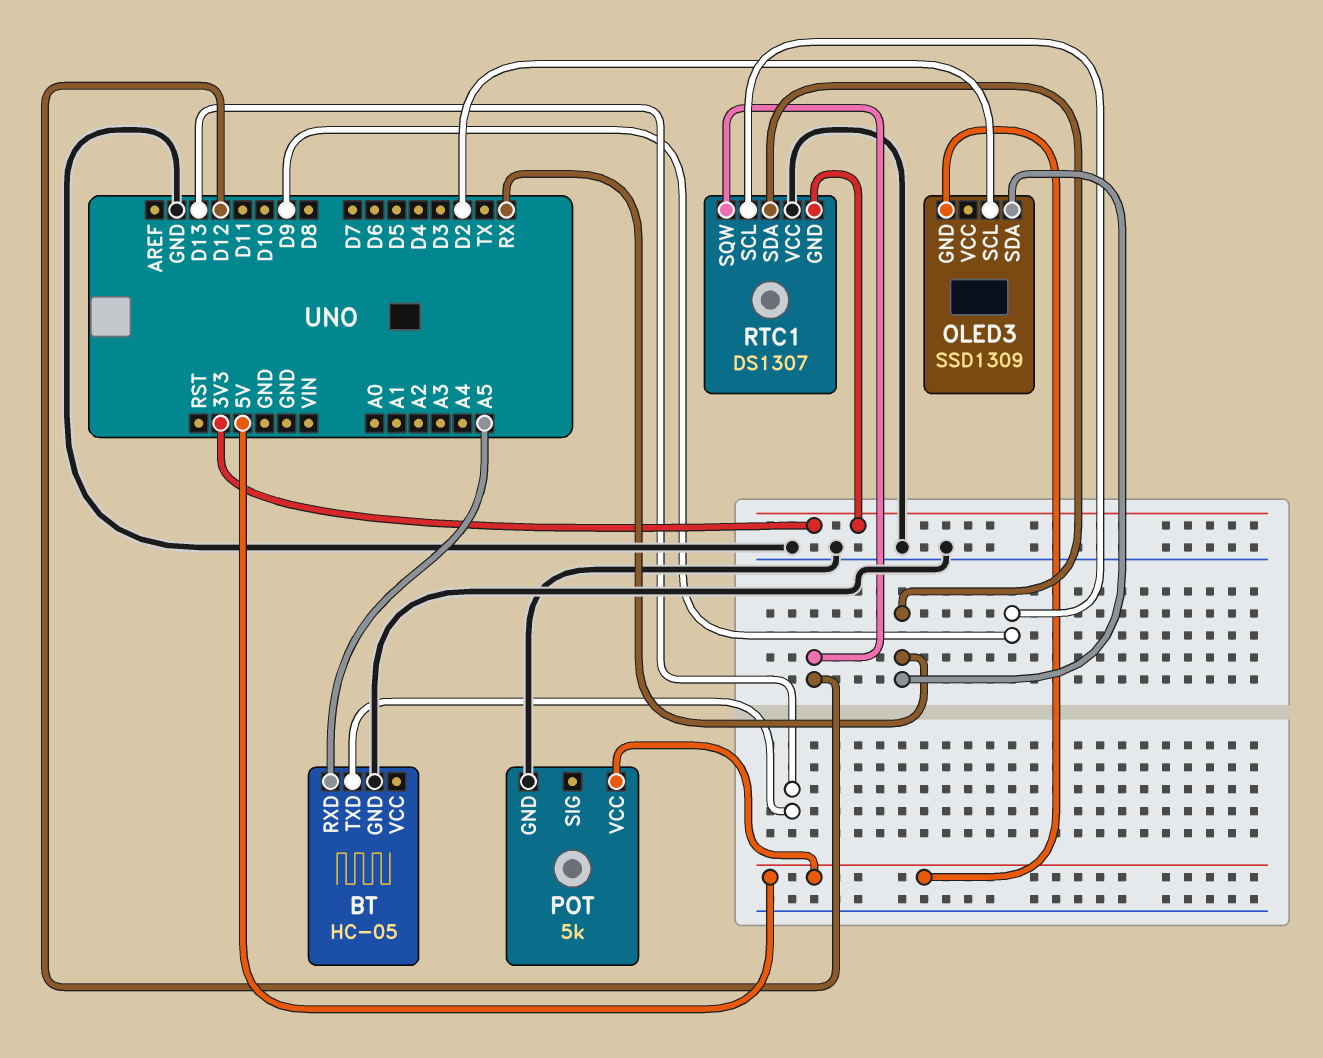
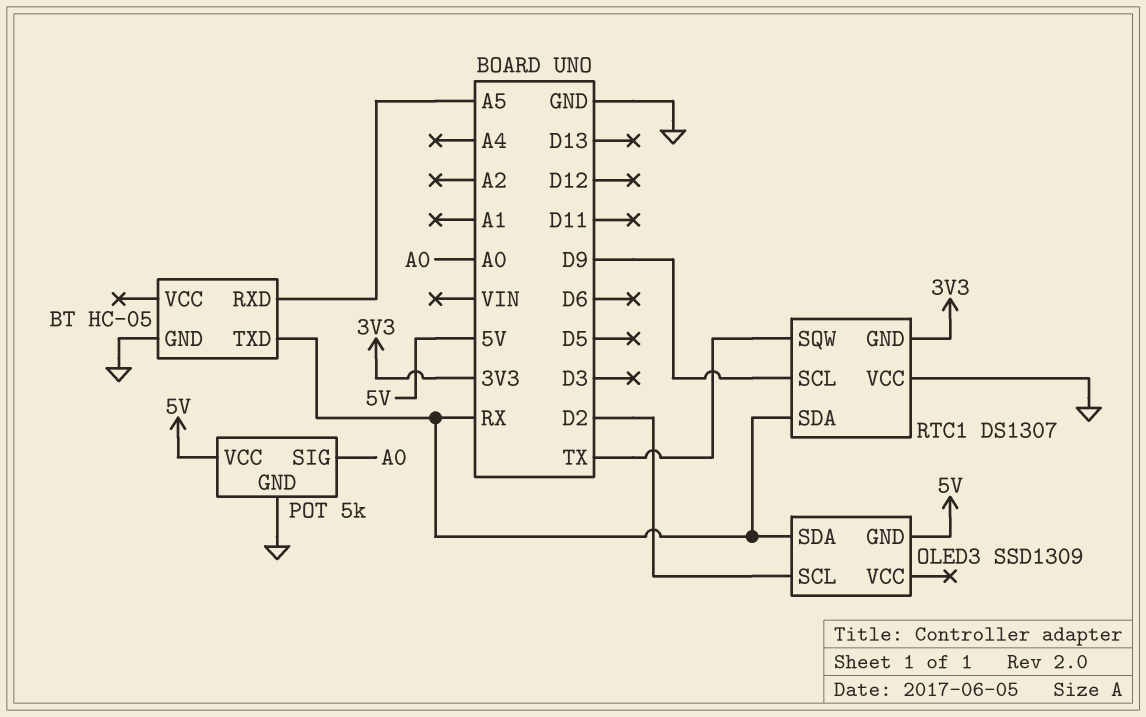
BT pin TXD: D13 -> RX
POT pin SIG: none -> A0
RTC1 pin SQW: D12 -> TX

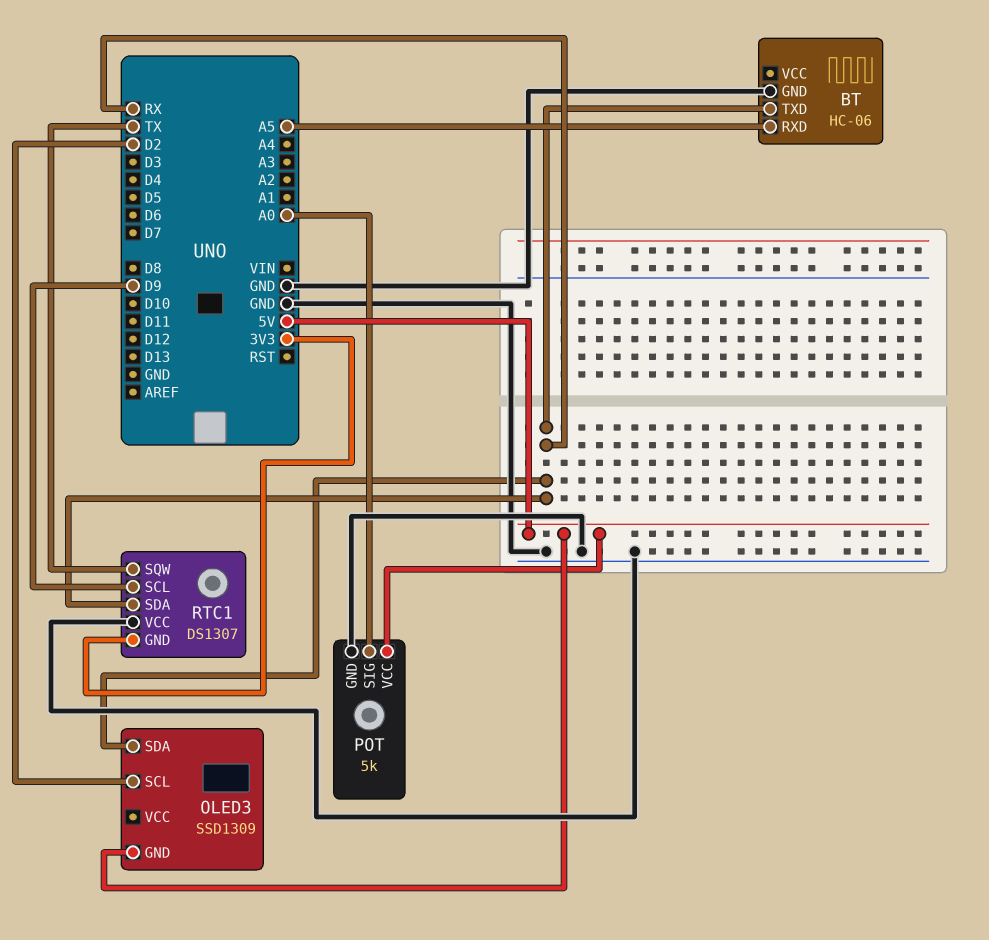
BT: HC-05 -> HC-06

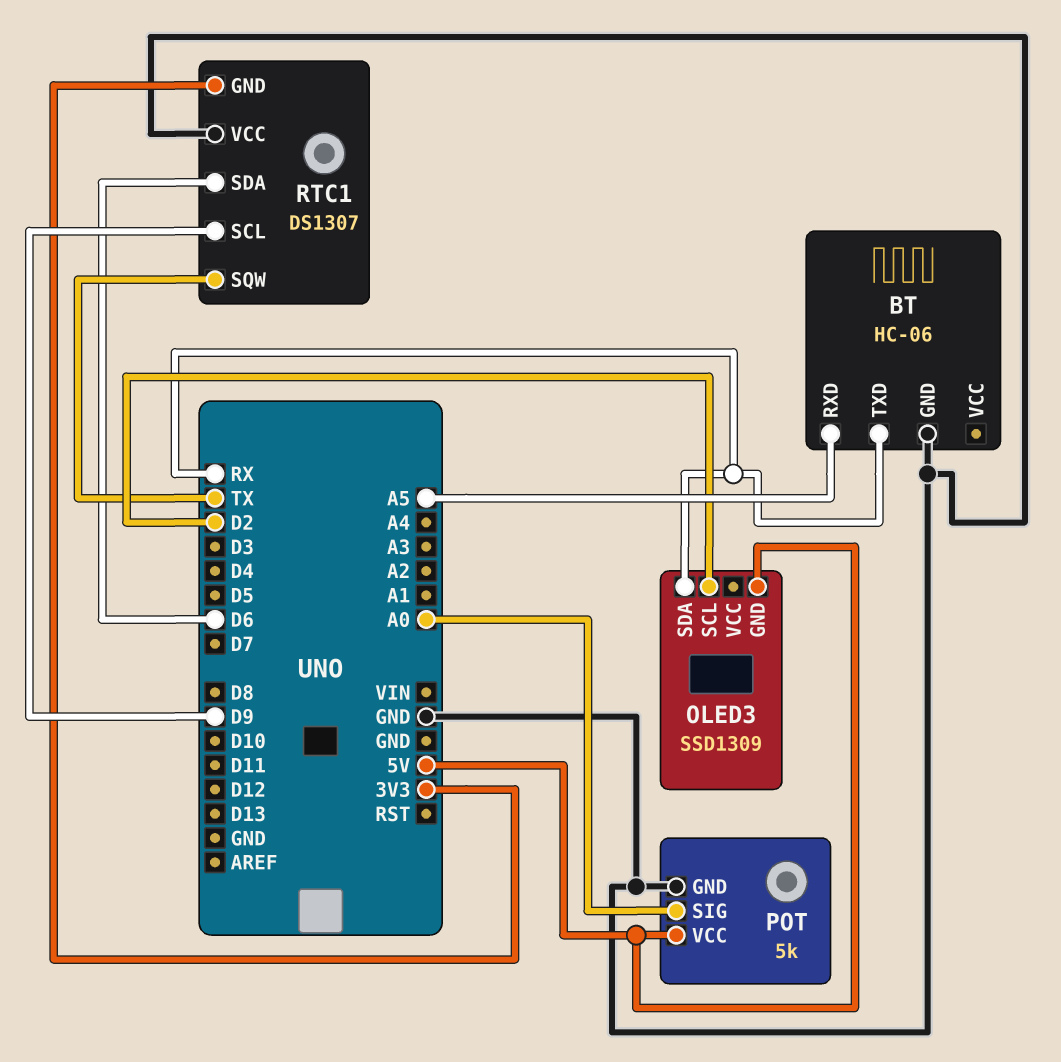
RTC1 pin SDA: RX -> D6

